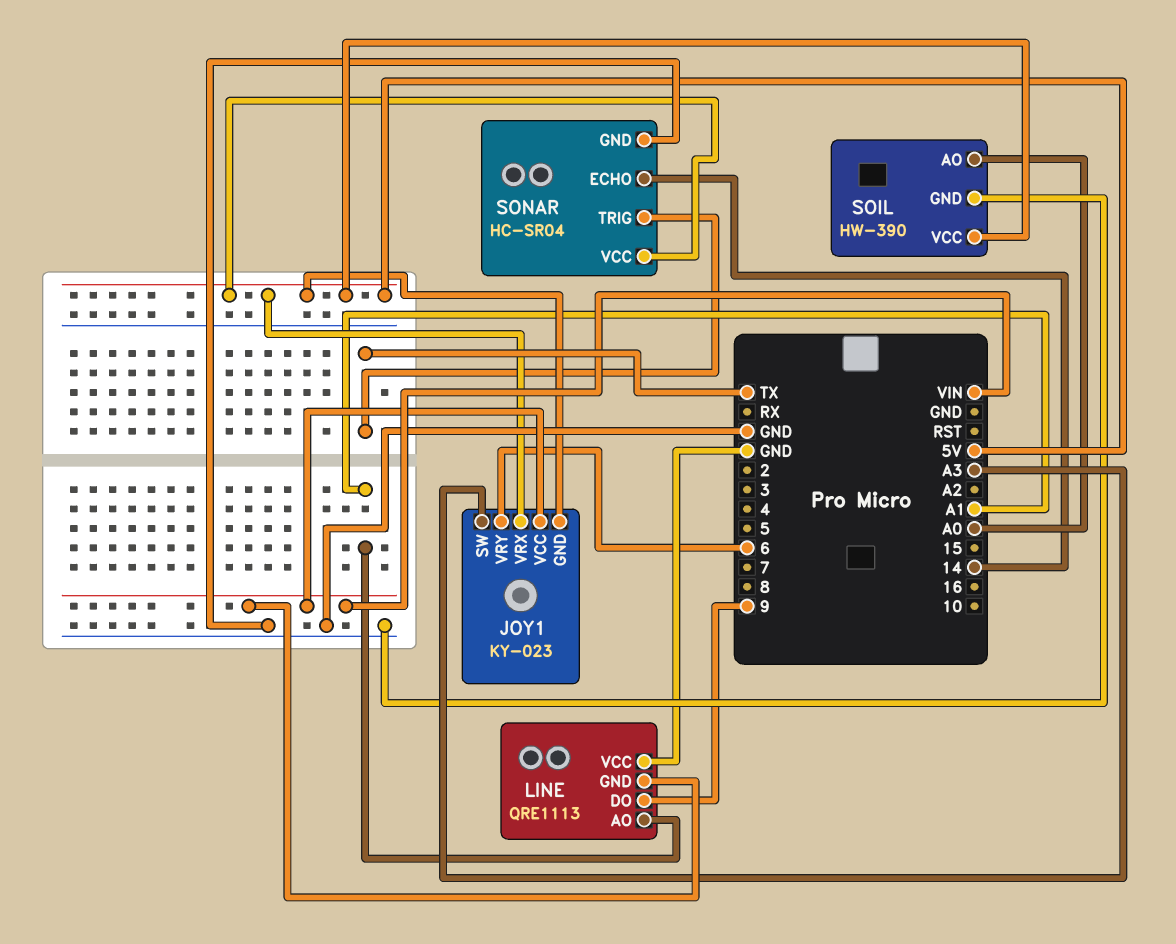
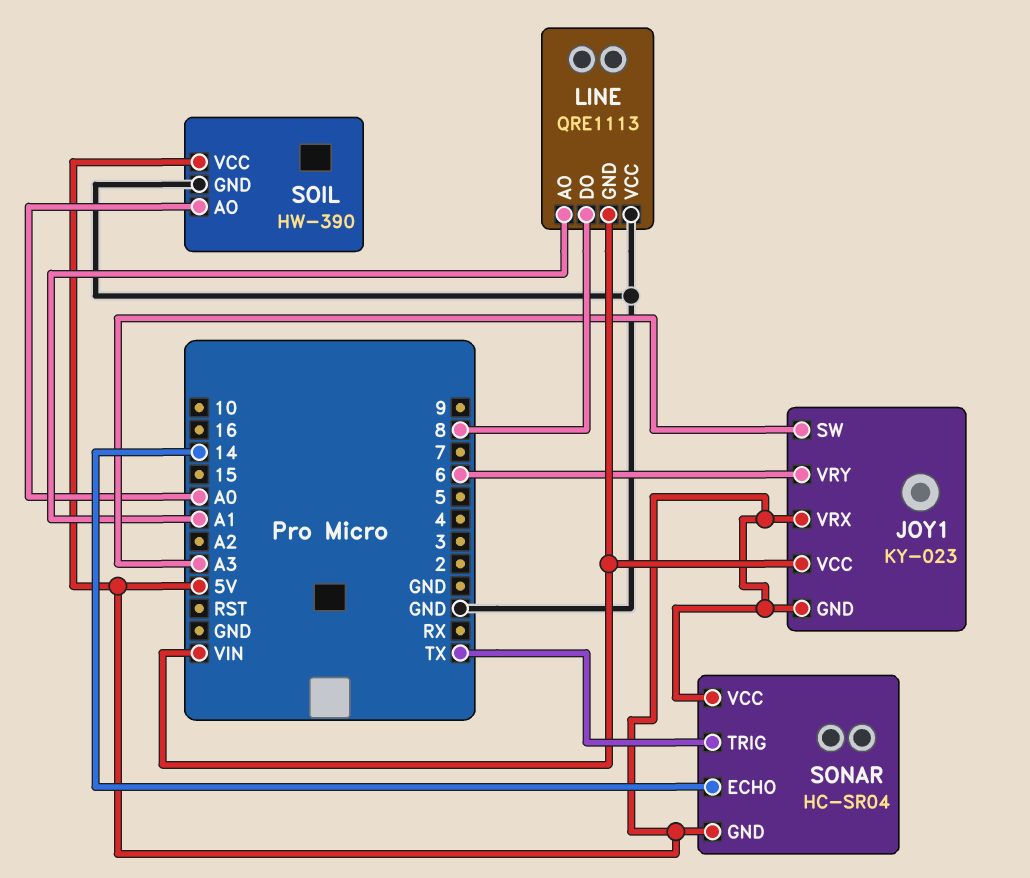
LINE pin DO: 9 -> 8
SONAR pin GND: GND -> 5V

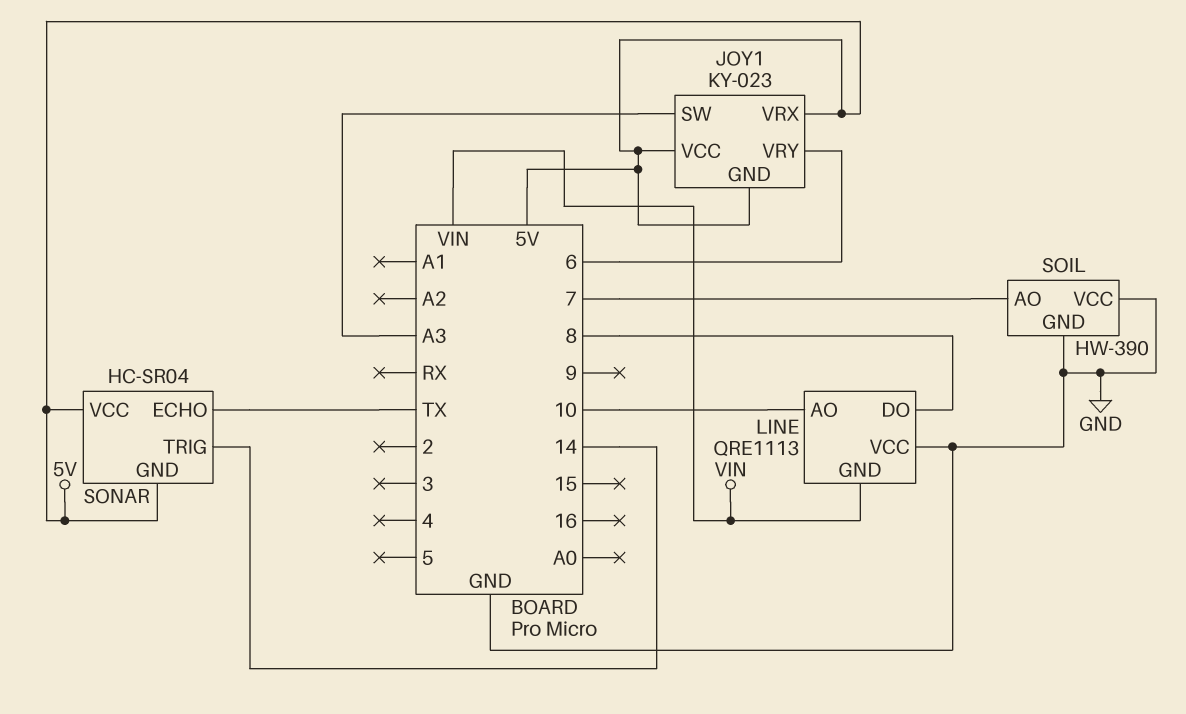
JOY1 pin VCC: VIN -> 5V
LINE pin AO: A1 -> 10
SOIL pin AO: A0 -> 7
SOIL pin VCC: 5V -> GND
SONAR pin ECHO: 14 -> TX
SONAR pin TRIG: TX -> 14

